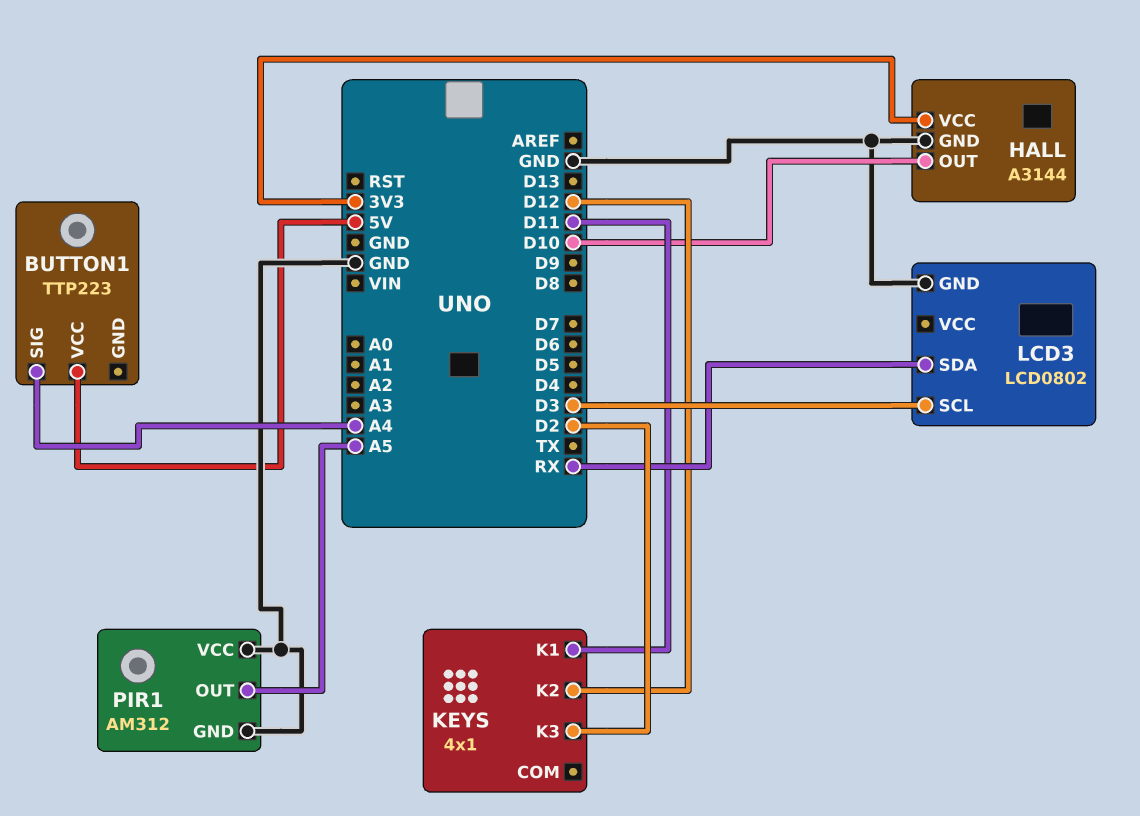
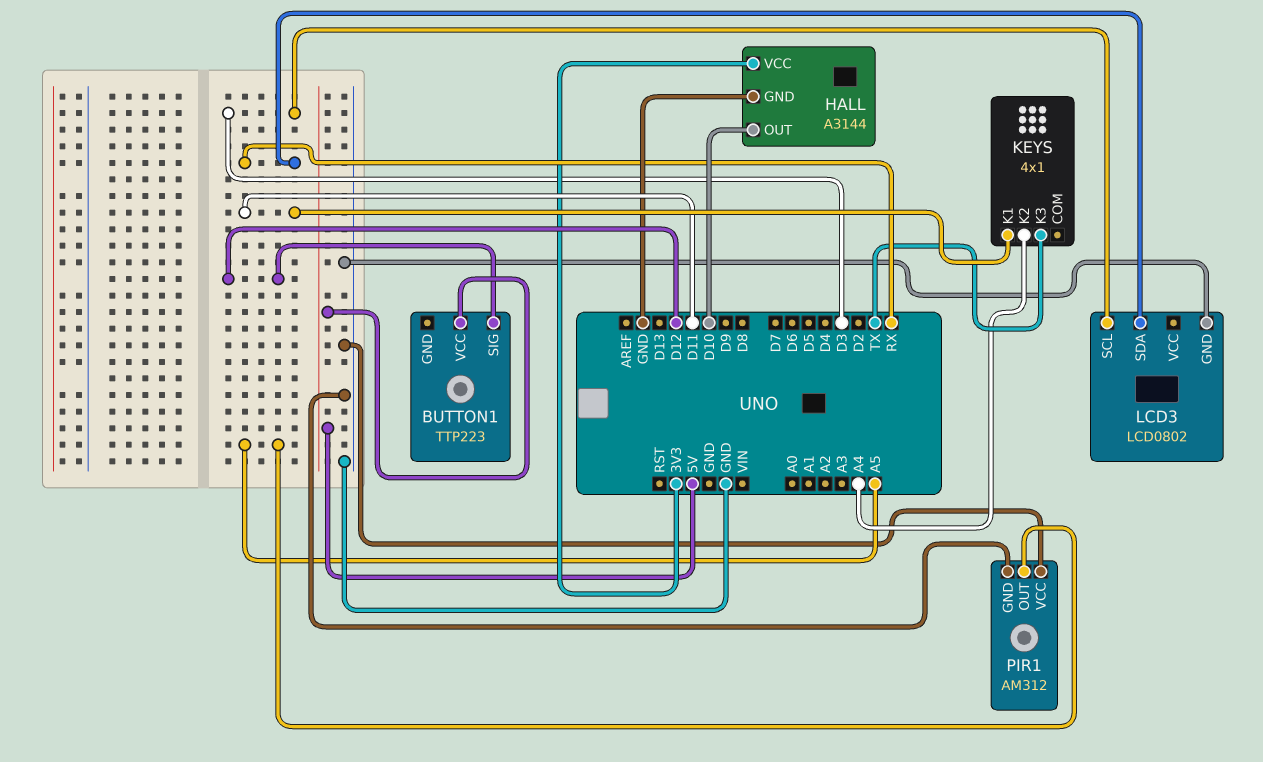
BUTTON1 pin SIG: A4 -> D12
KEYS pin K2: D12 -> A4
KEYS pin K3: D2 -> TX

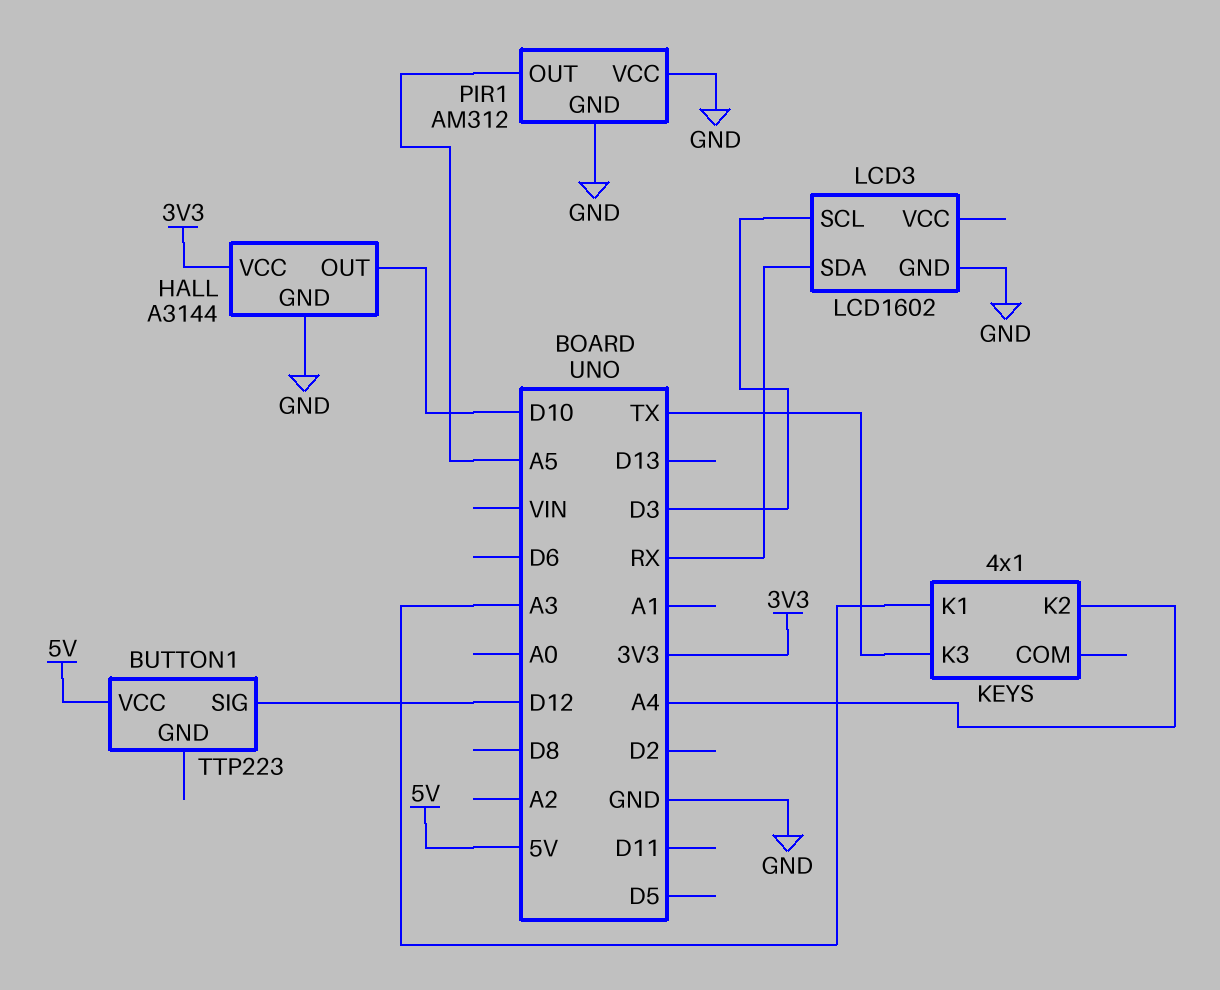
KEYS pin K1: D11 -> A3
LCD3: LCD0802 -> LCD1602

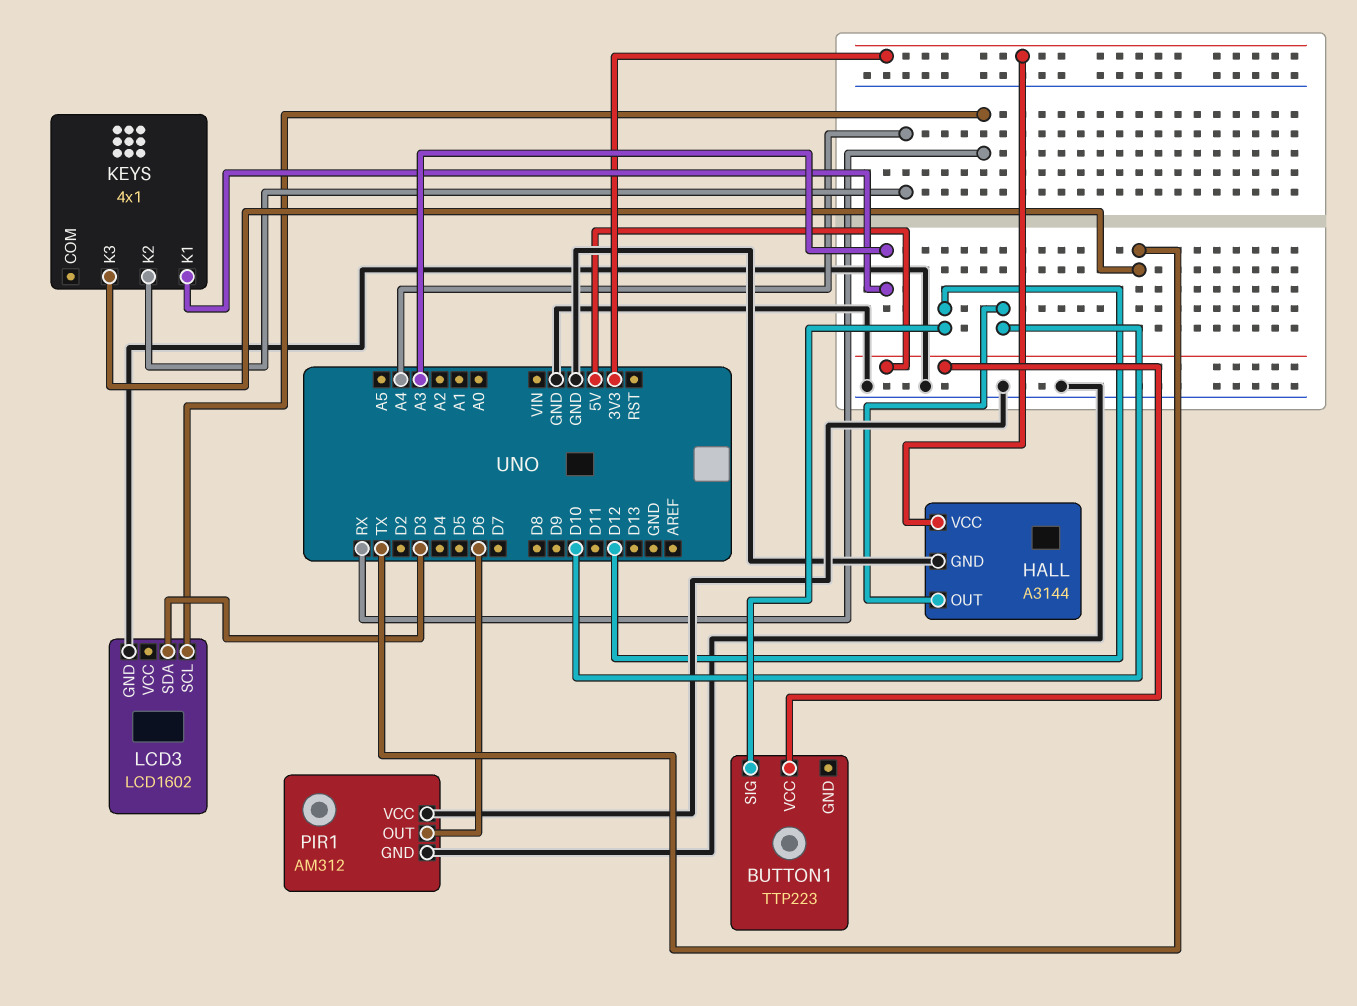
LCD3 pin SCL: D3 -> RX
LCD3 pin SDA: RX -> D3
PIR1 pin OUT: A5 -> D6

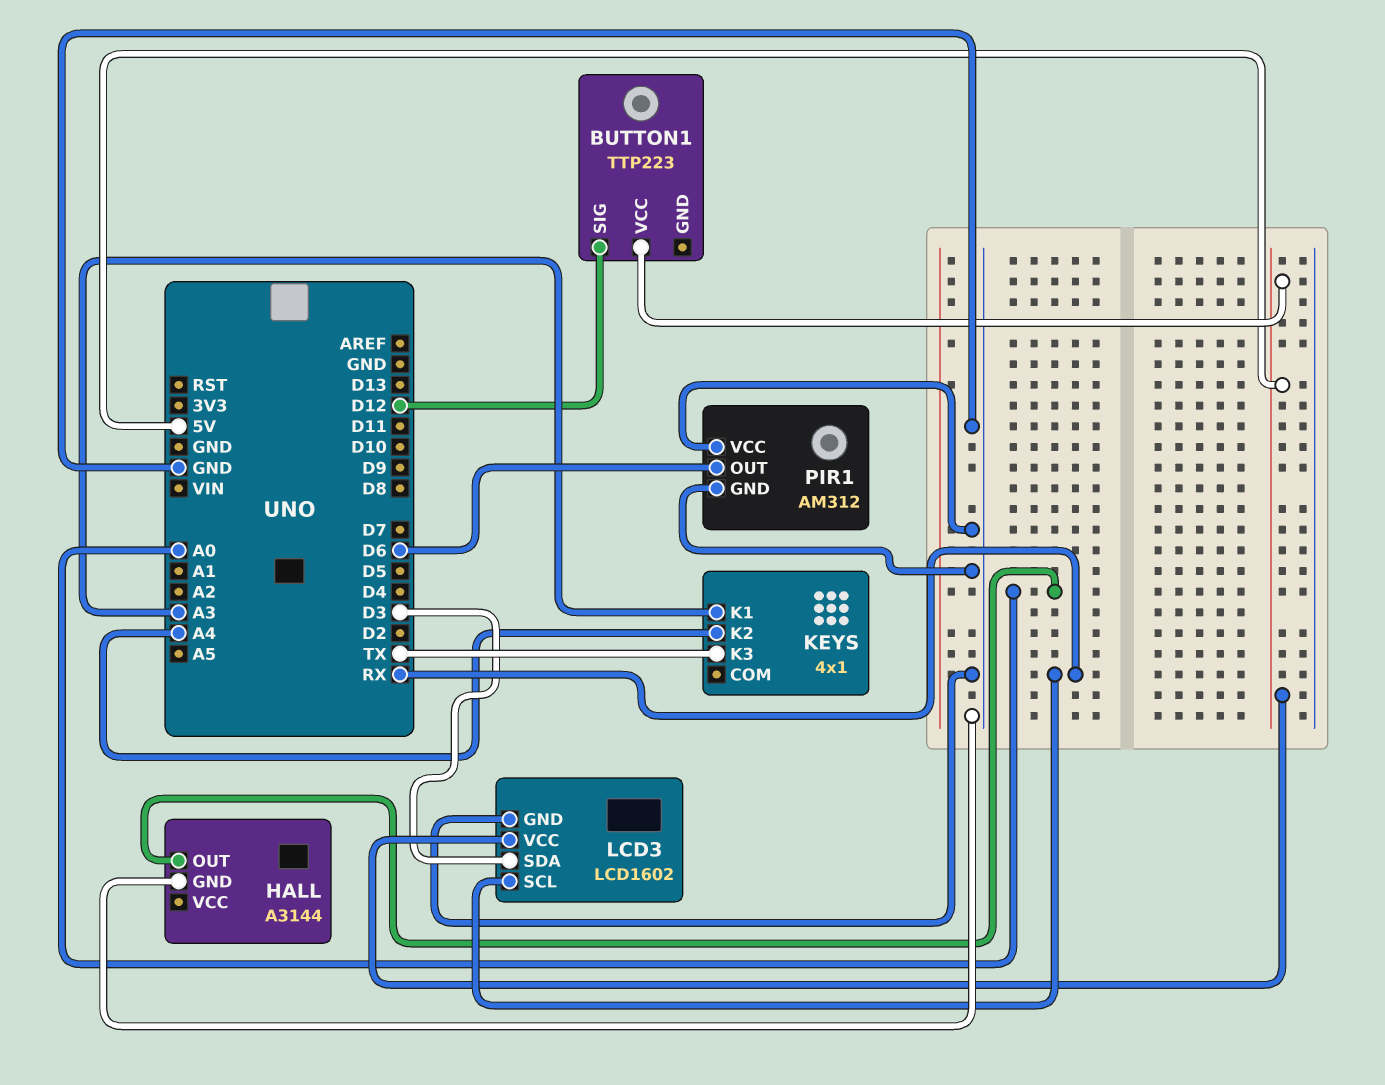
HALL pin OUT: D10 -> A0
HALL pin VCC: 3V3 -> none
LCD3 pin VCC: none -> 5V

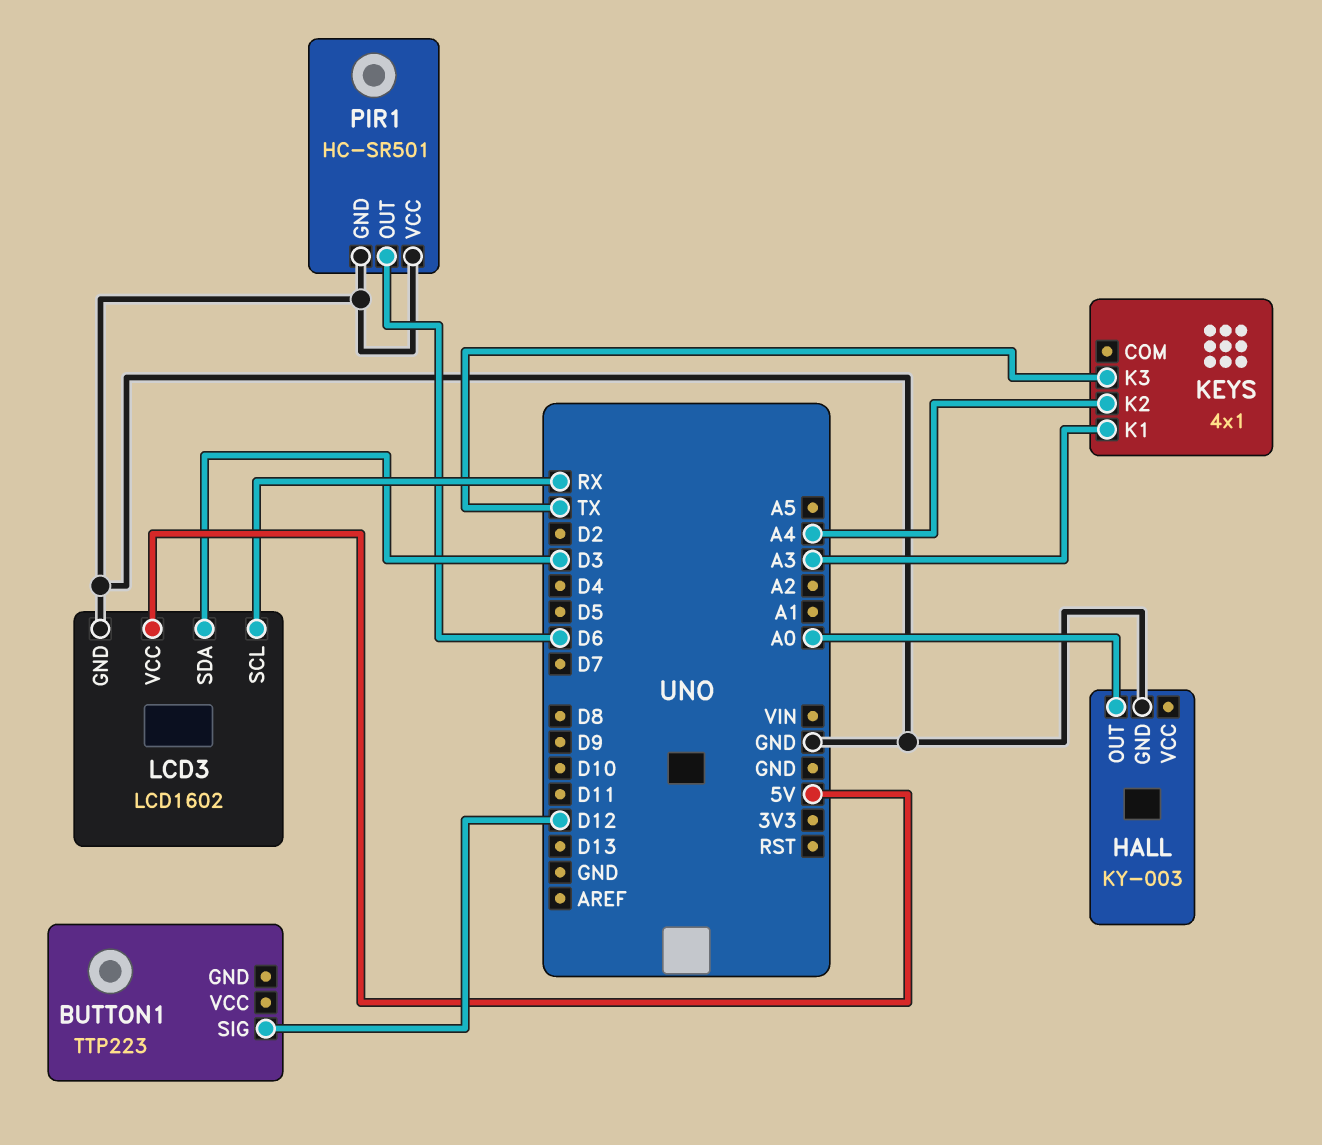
BUTTON1 pin VCC: 5V -> none
HALL: A3144 -> KY-003
PIR1: AM312 -> HC-SR501

